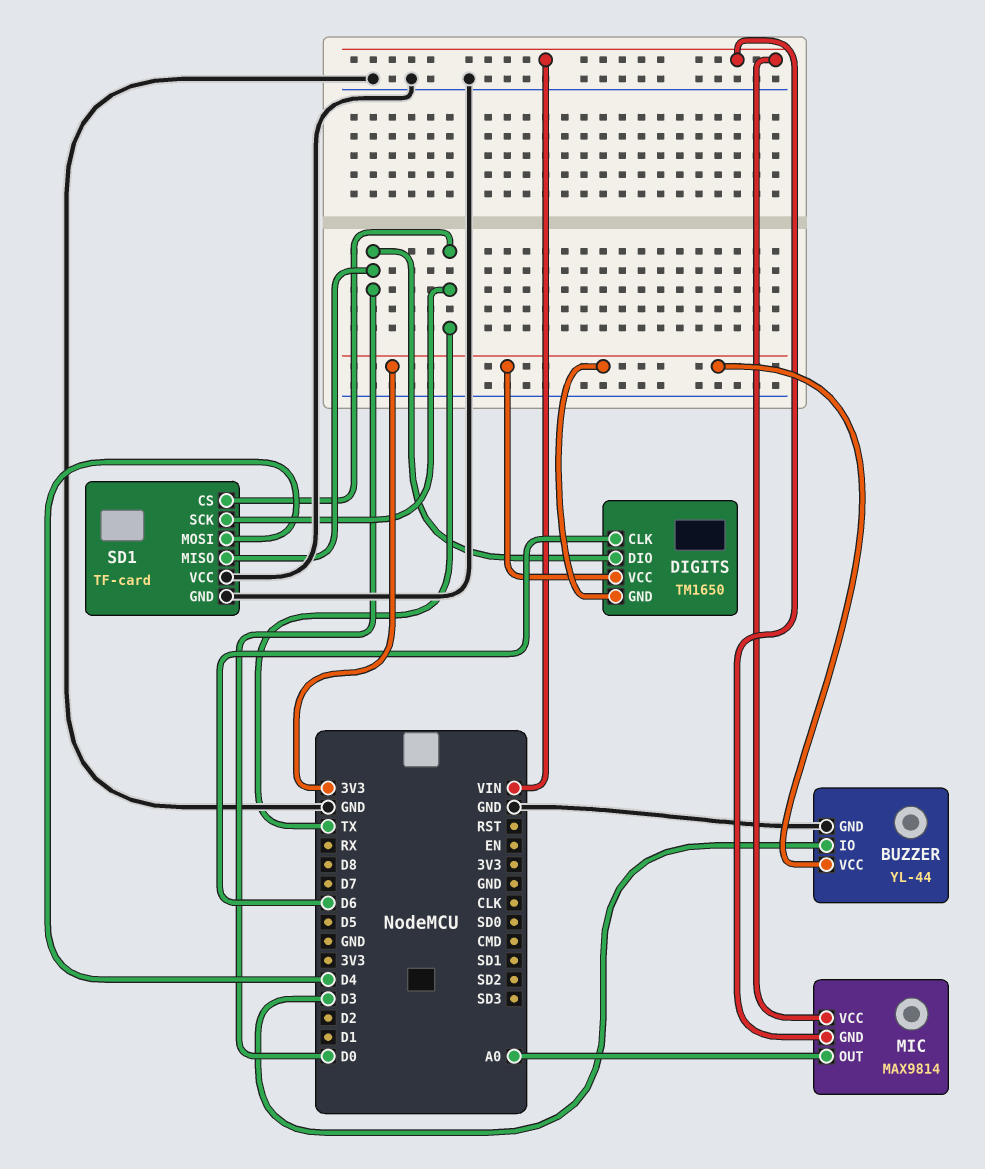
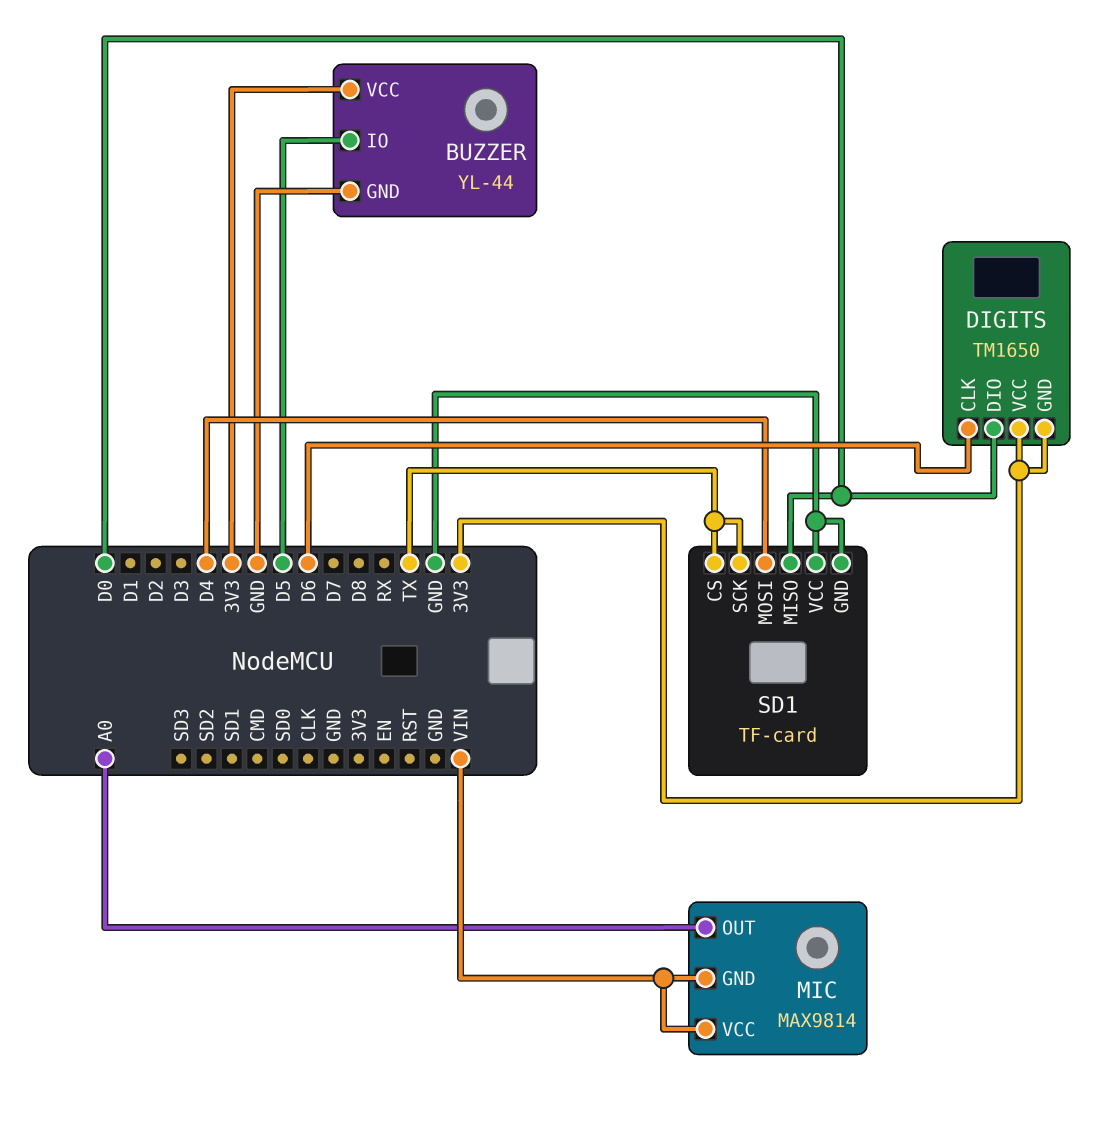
BUZZER pin IO: D3 -> D5

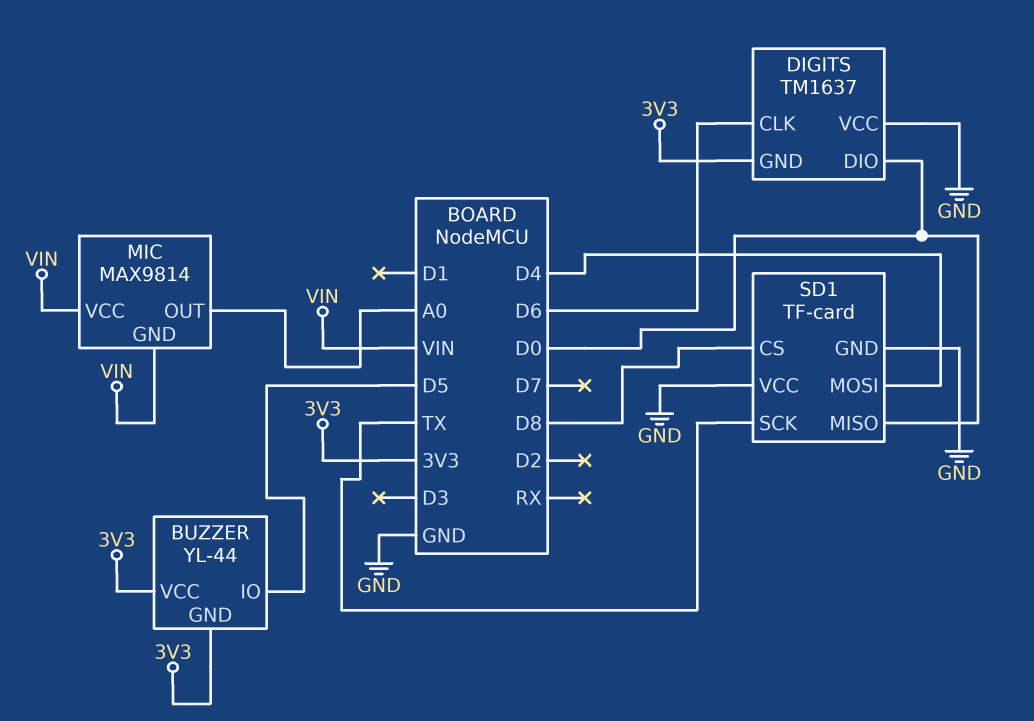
BUZZER pin GND: GND -> 3V3
DIGITS: TM1650 -> TM1637
DIGITS pin VCC: 3V3 -> GND
SD1 pin CS: TX -> D8

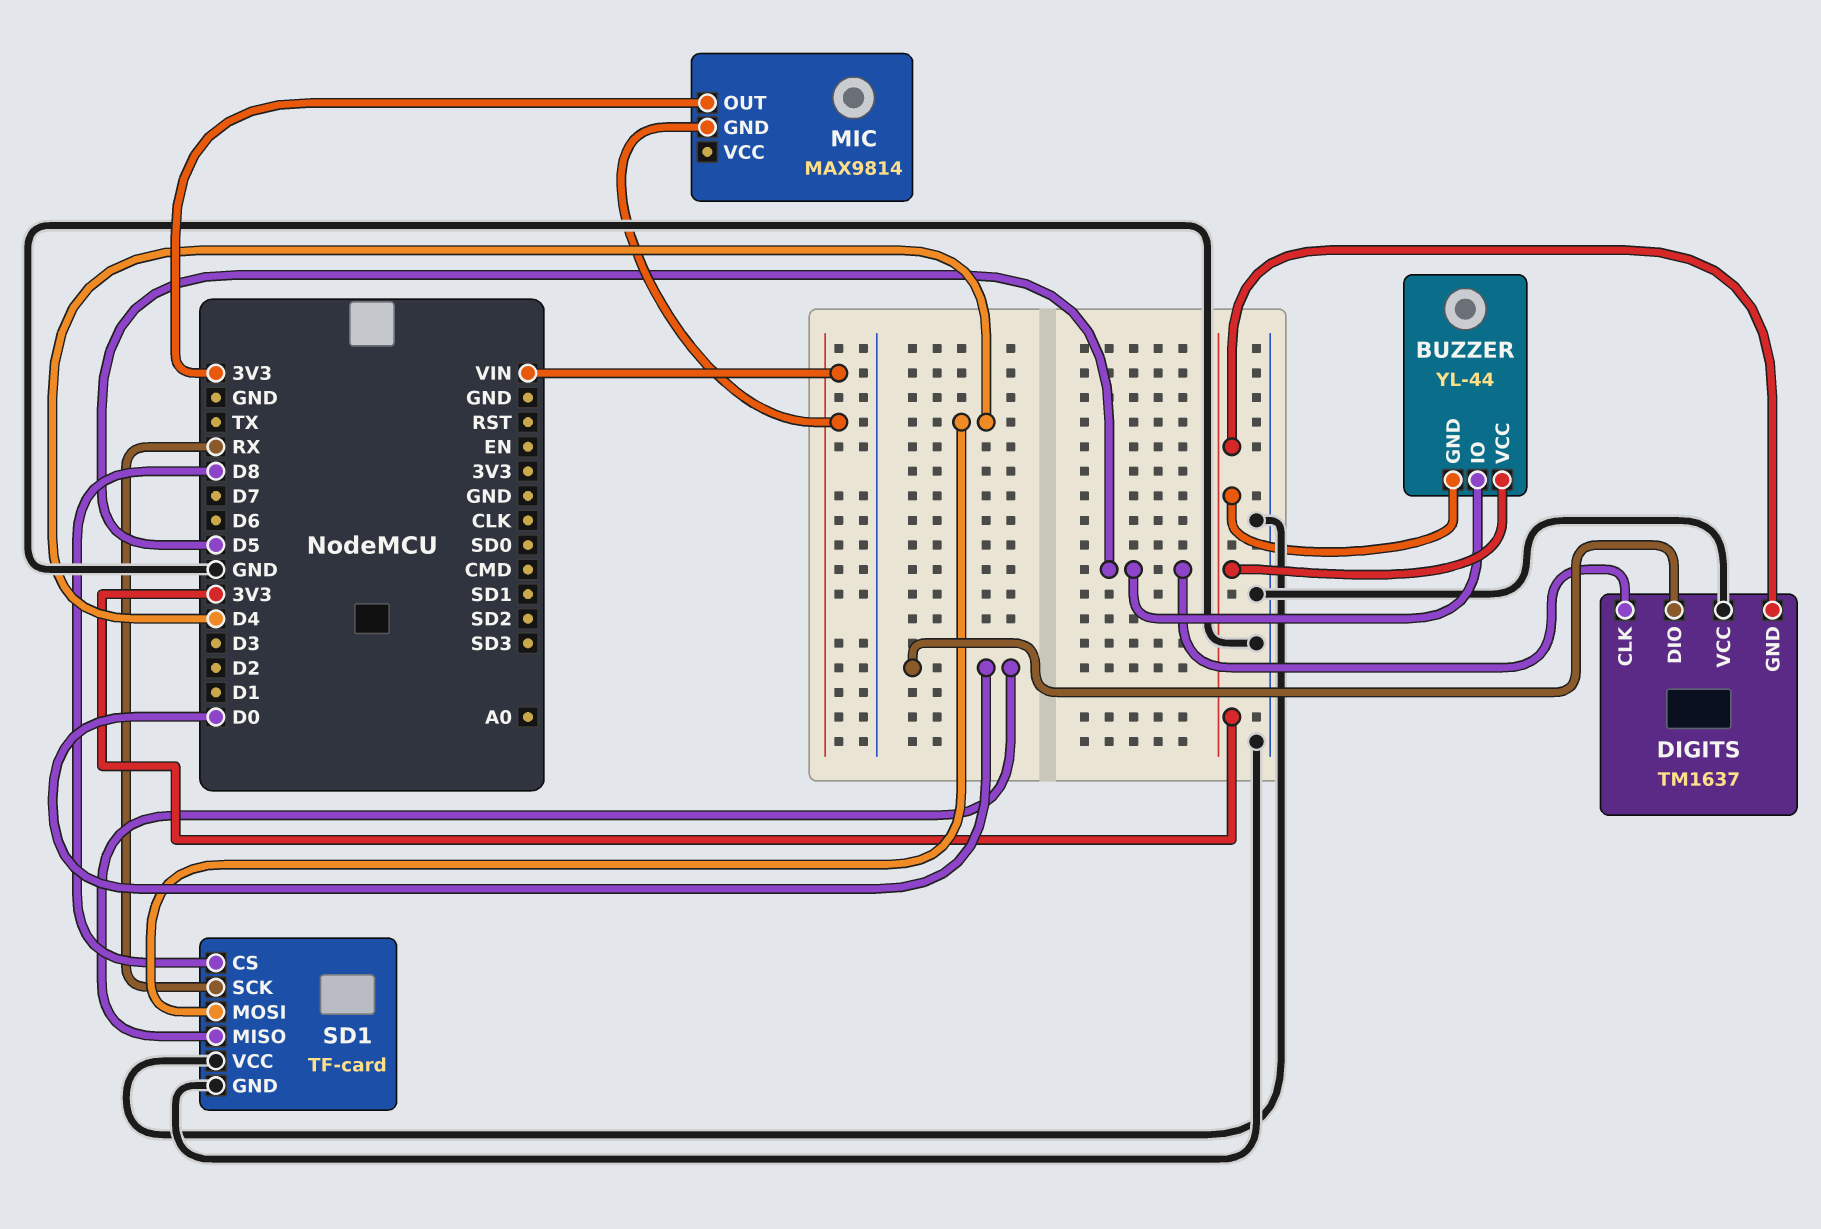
DIGITS pin CLK: D6 -> D5
MIC pin OUT: A0 -> 3V3
MIC pin VCC: VIN -> none
SD1 pin SCK: TX -> RX

